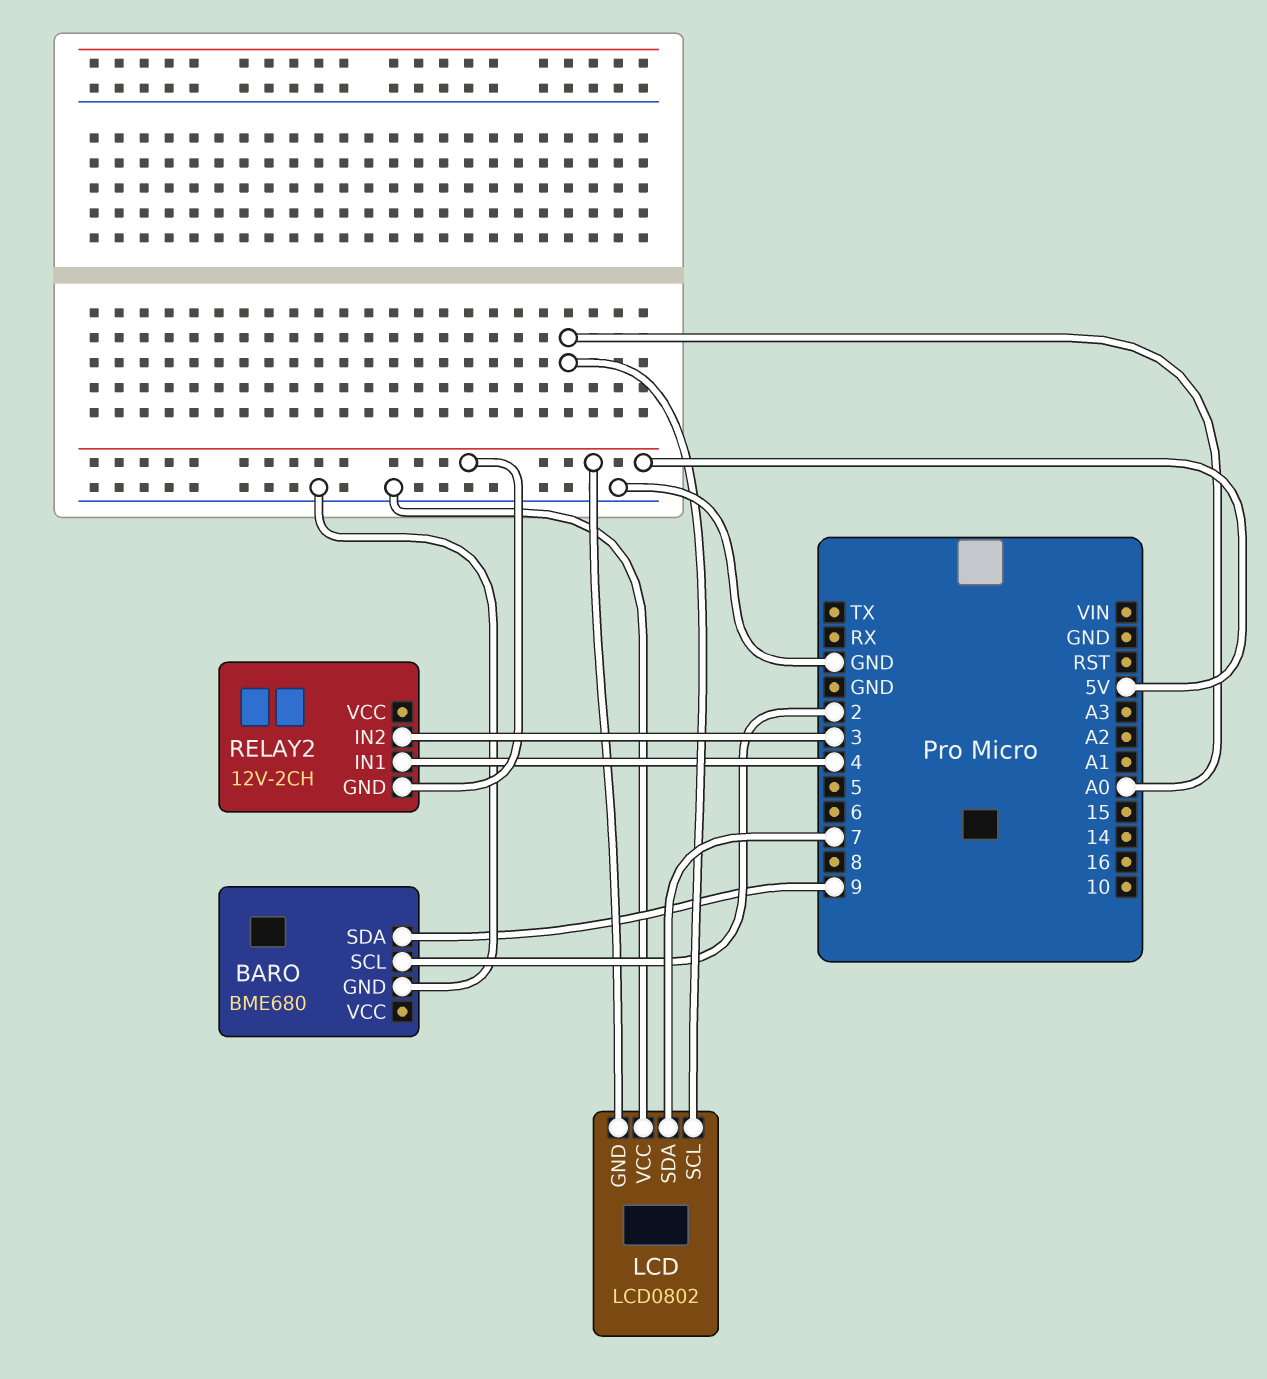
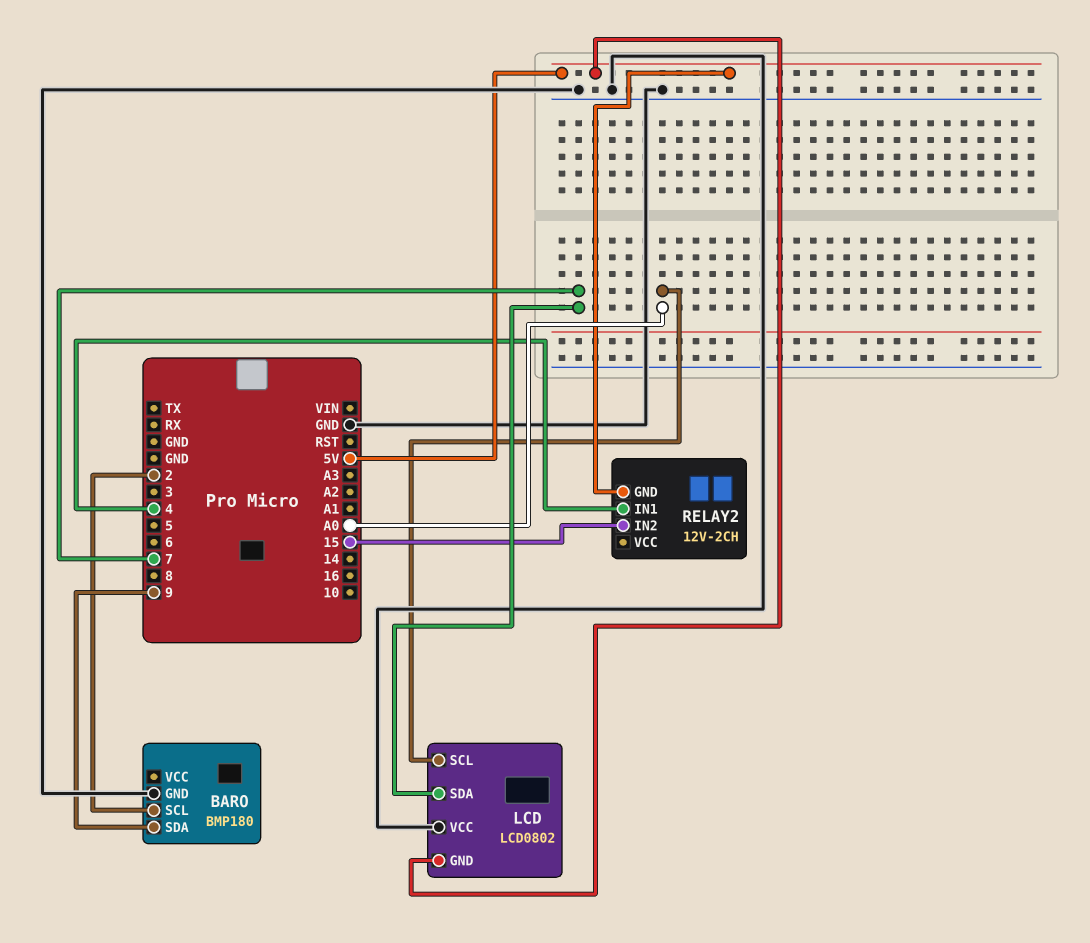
BARO: BME680 -> BMP180
RELAY2 pin IN2: 3 -> 15

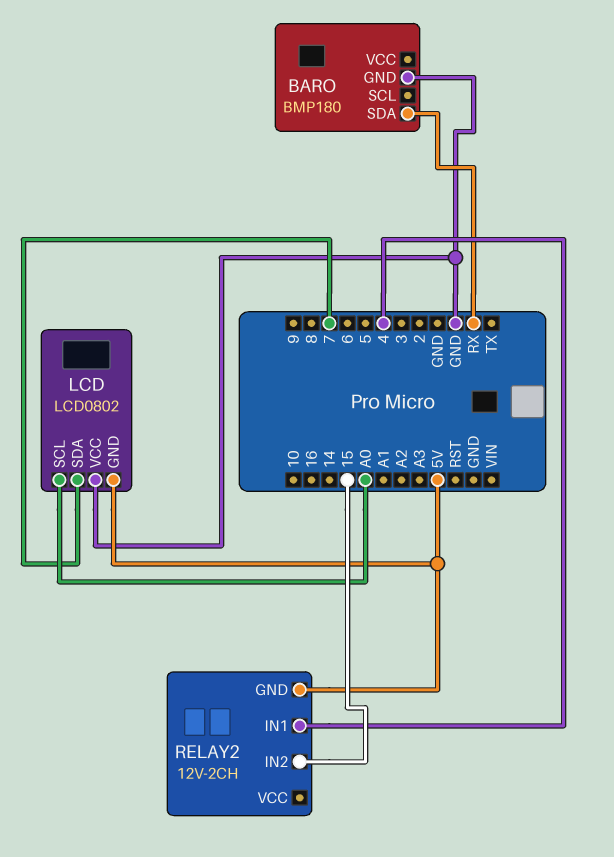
BARO pin SCL: 2 -> none
BARO pin SDA: 9 -> RX

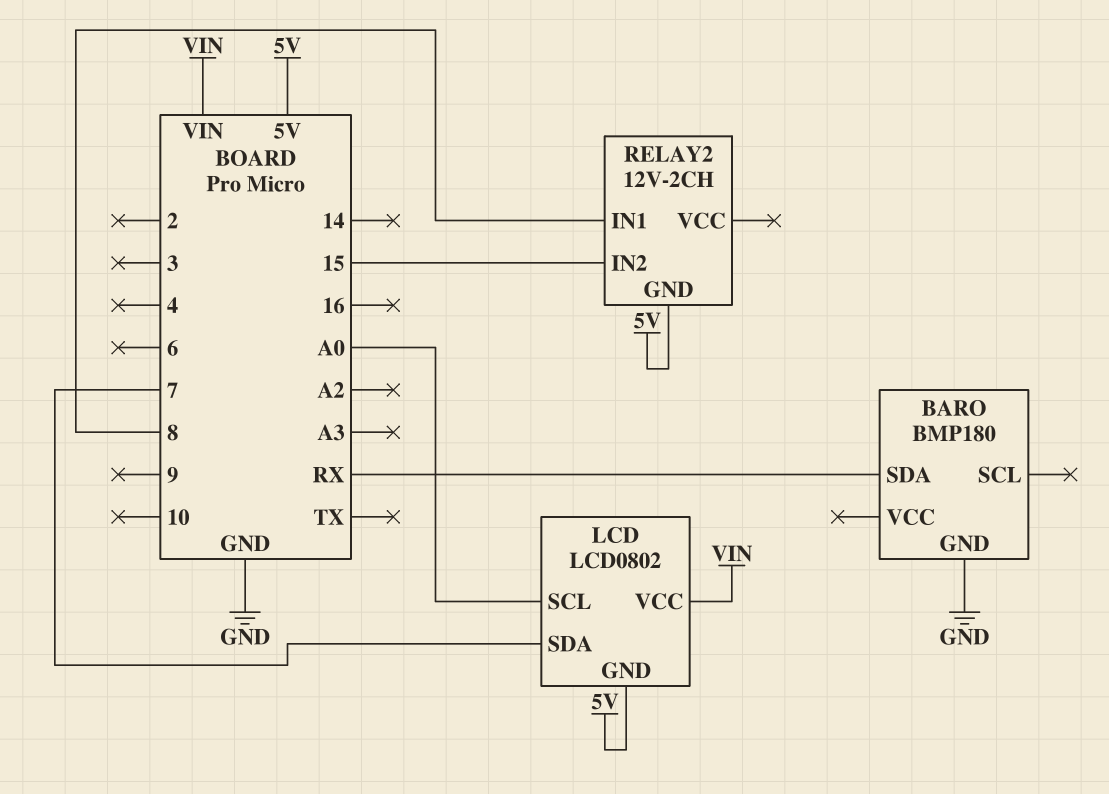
LCD pin VCC: GND -> VIN
RELAY2 pin IN1: 4 -> 8

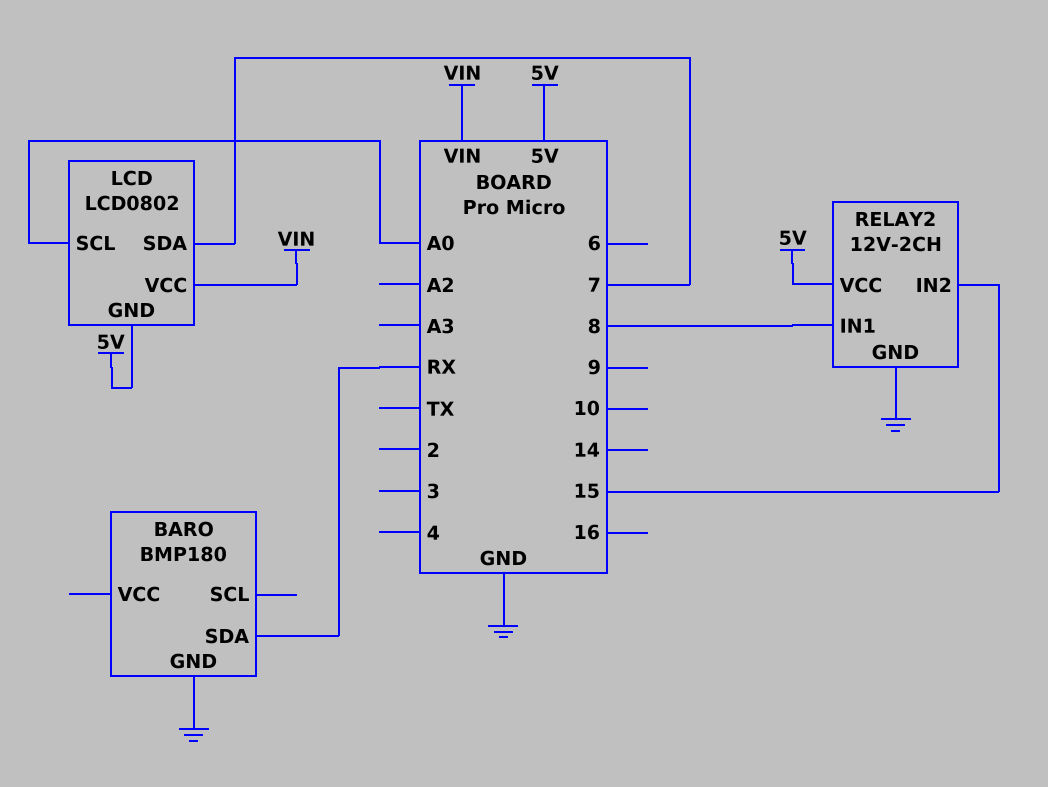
RELAY2 pin GND: 5V -> GND
RELAY2 pin VCC: none -> 5V

